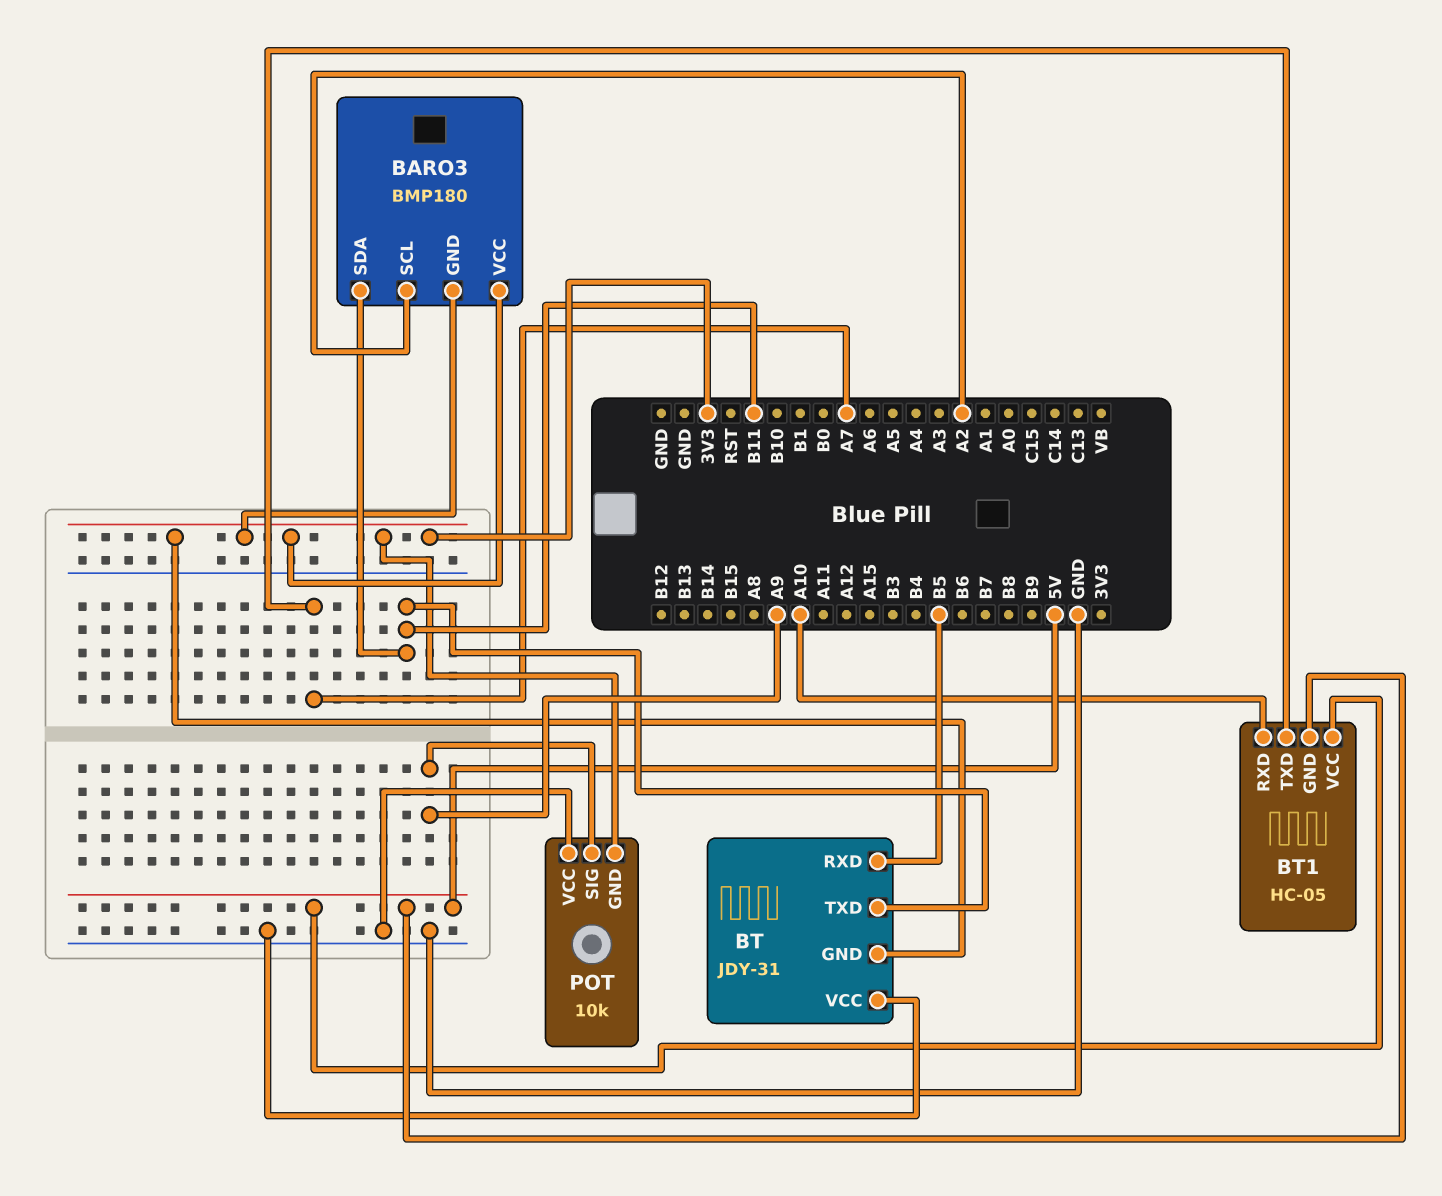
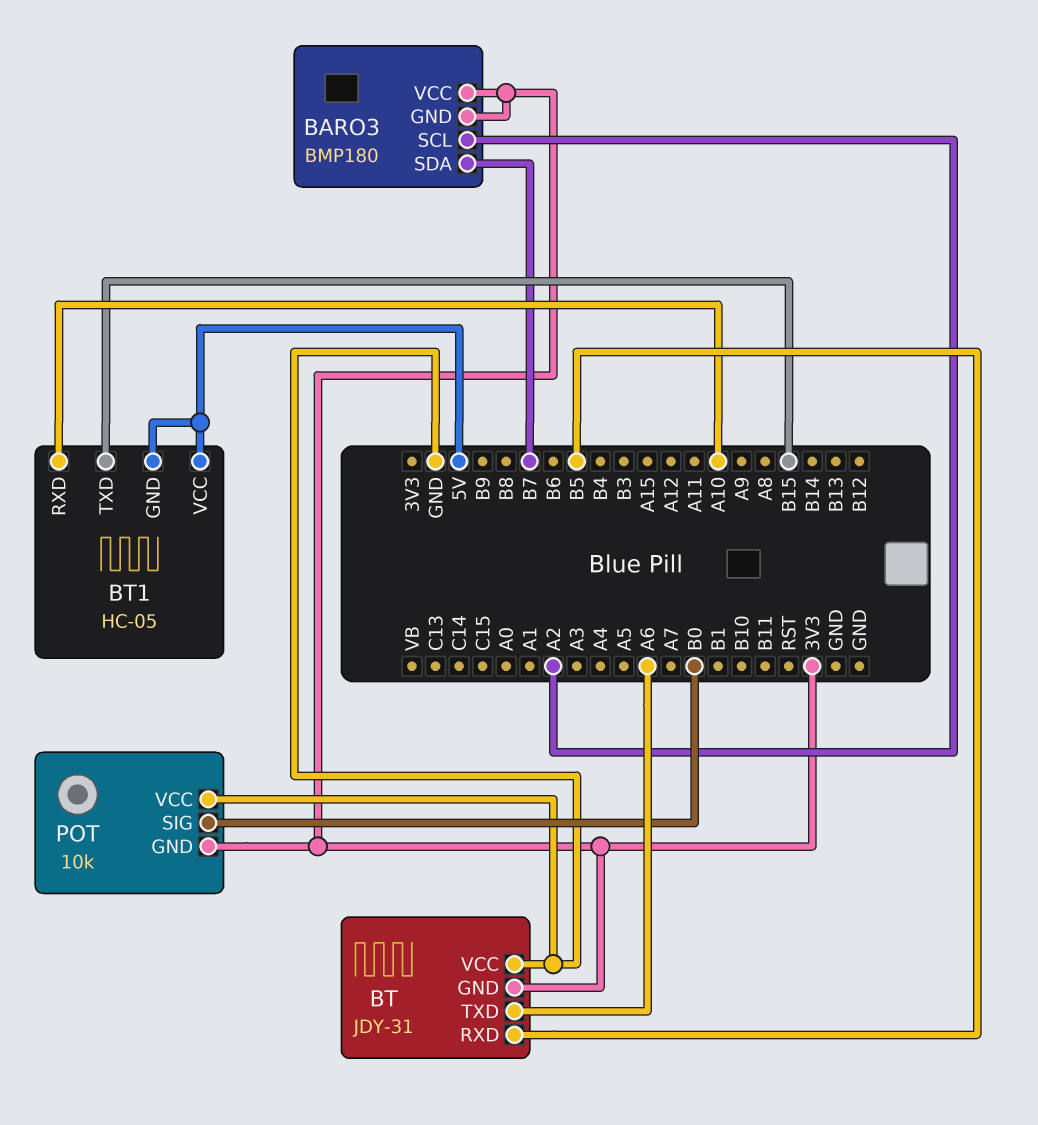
BARO3 pin SDA: B11 -> B7
BT pin TXD: B11 -> A6
BT1 pin TXD: A7 -> B15
POT pin SIG: A9 -> B0

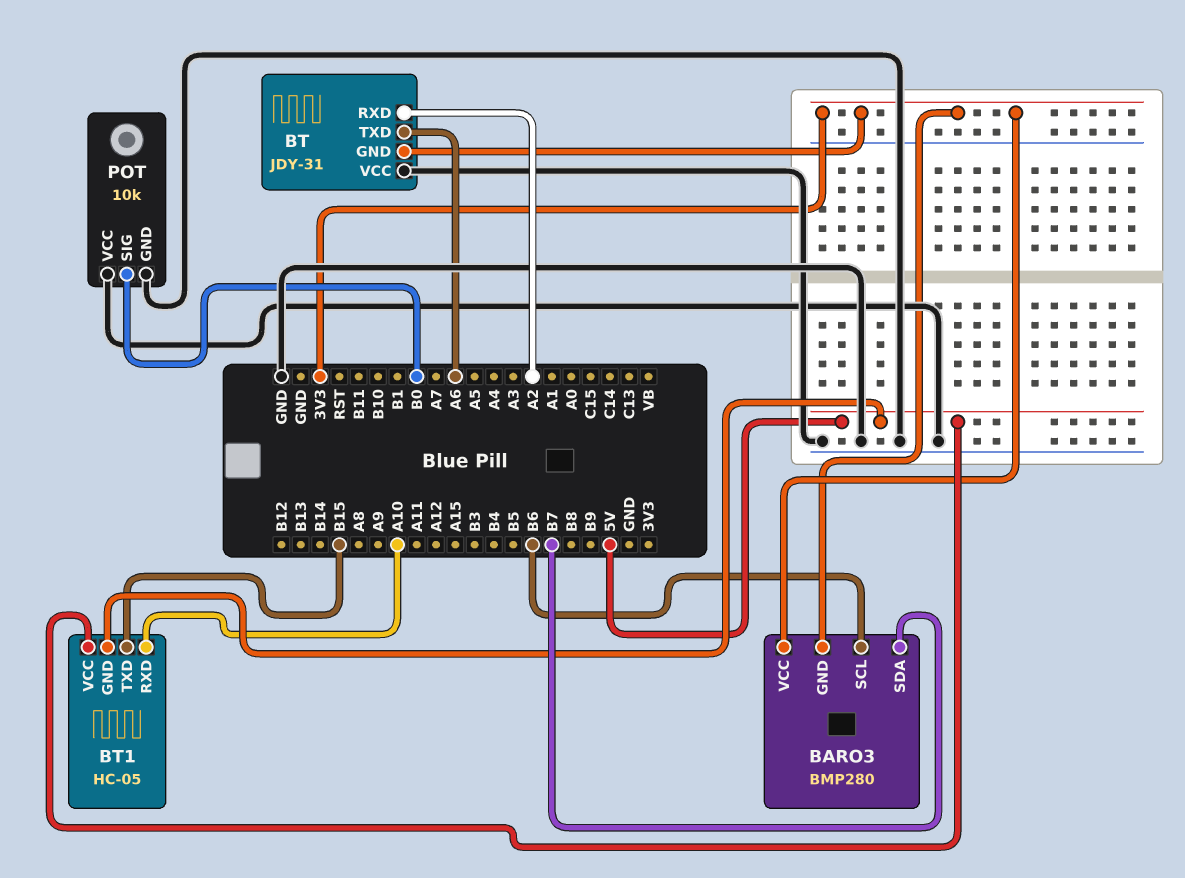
BARO3: BMP180 -> BMP280
BARO3 pin SCL: A2 -> B6
BT pin RXD: B5 -> A2
POT pin GND: 3V3 -> GND

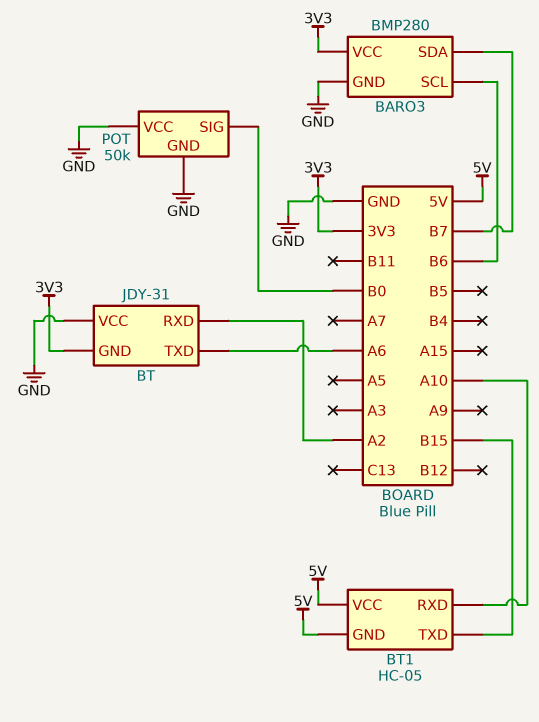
BARO3 pin GND: 3V3 -> GND
POT: 10k -> 50k

